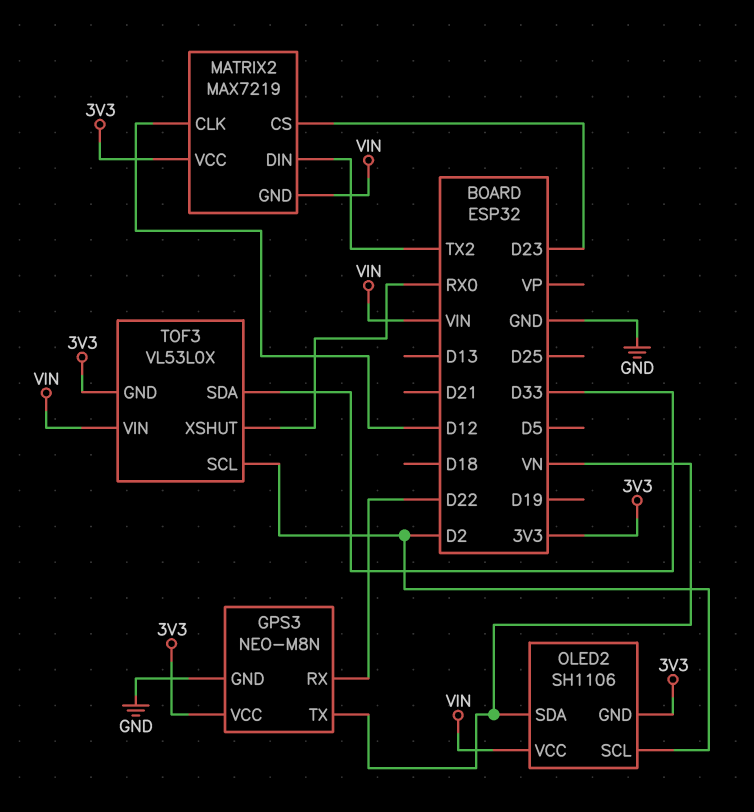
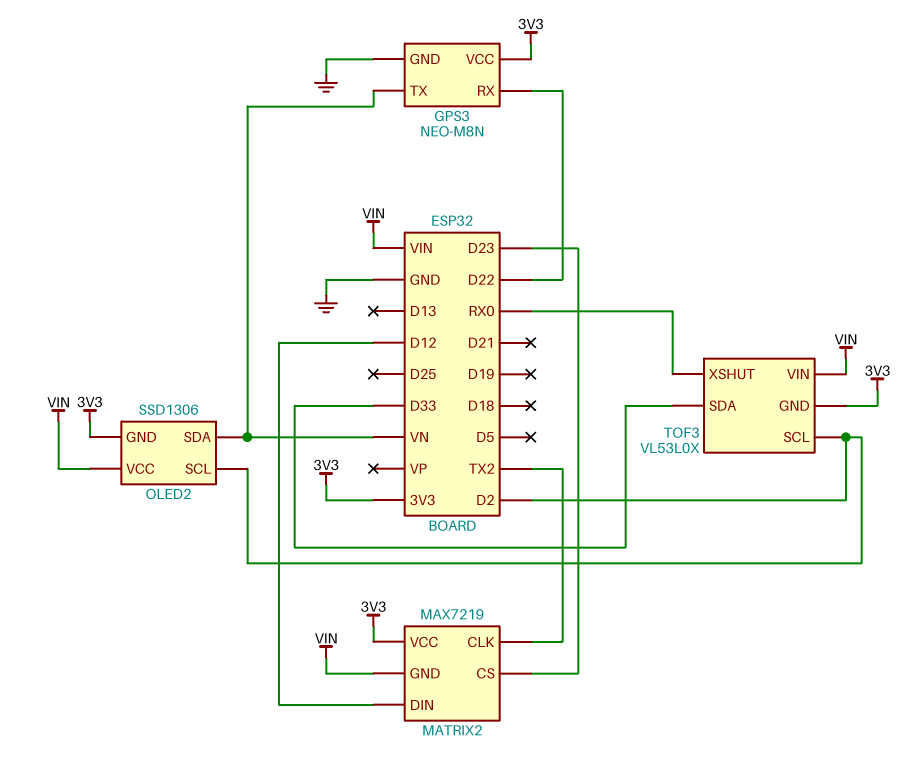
MATRIX2 pin CLK: D12 -> TX2
MATRIX2 pin DIN: TX2 -> D12
OLED2: SH1106 -> SSD1306

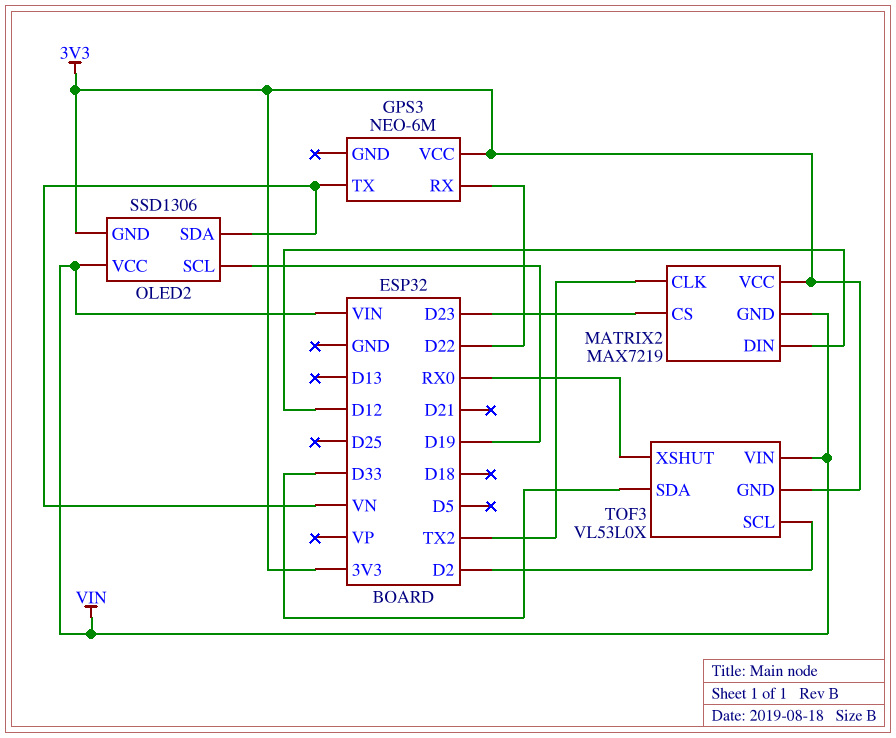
GPS3: NEO-M8N -> NEO-6M
GPS3 pin GND: GND -> none
OLED2 pin SCL: D2 -> D19

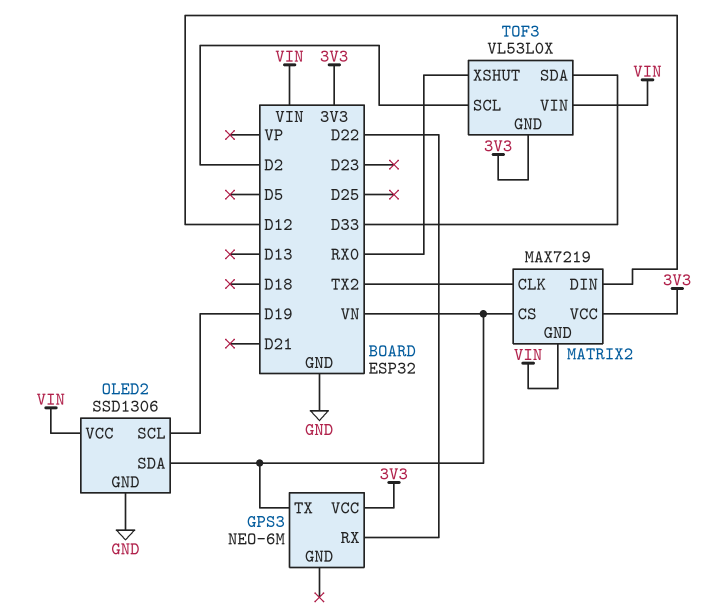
MATRIX2 pin CS: D23 -> VN
OLED2 pin GND: 3V3 -> GND

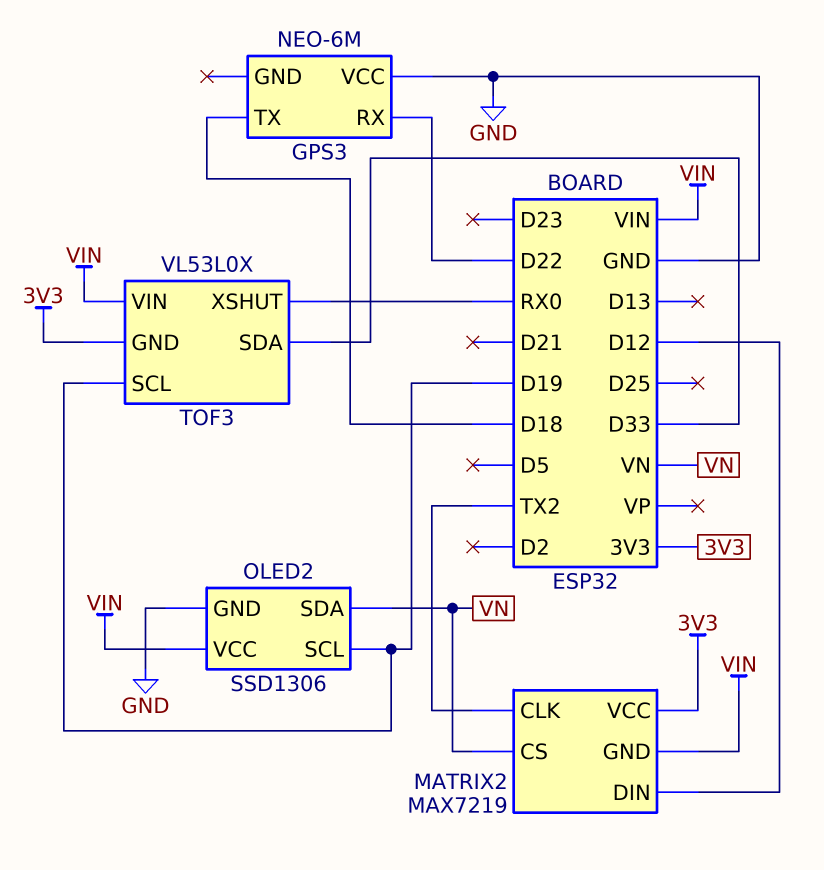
GPS3 pin TX: VN -> D18
GPS3 pin VCC: 3V3 -> GND
TOF3 pin SCL: D2 -> D19

